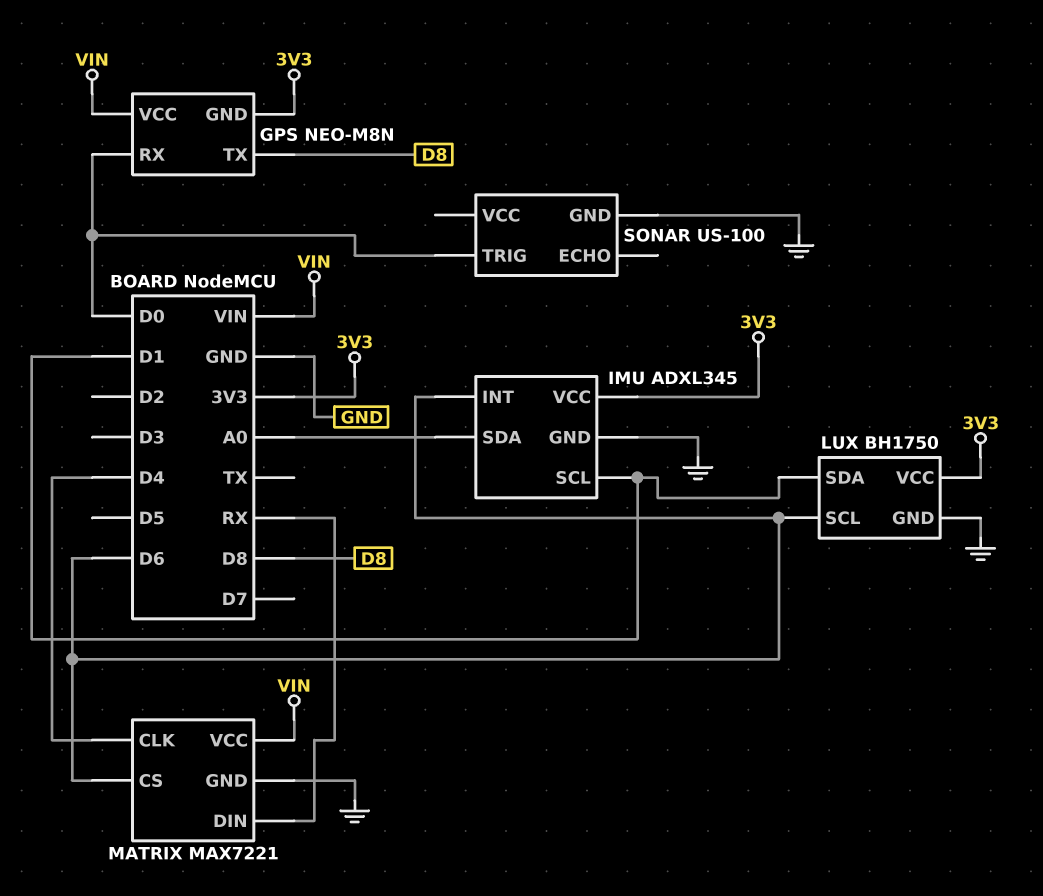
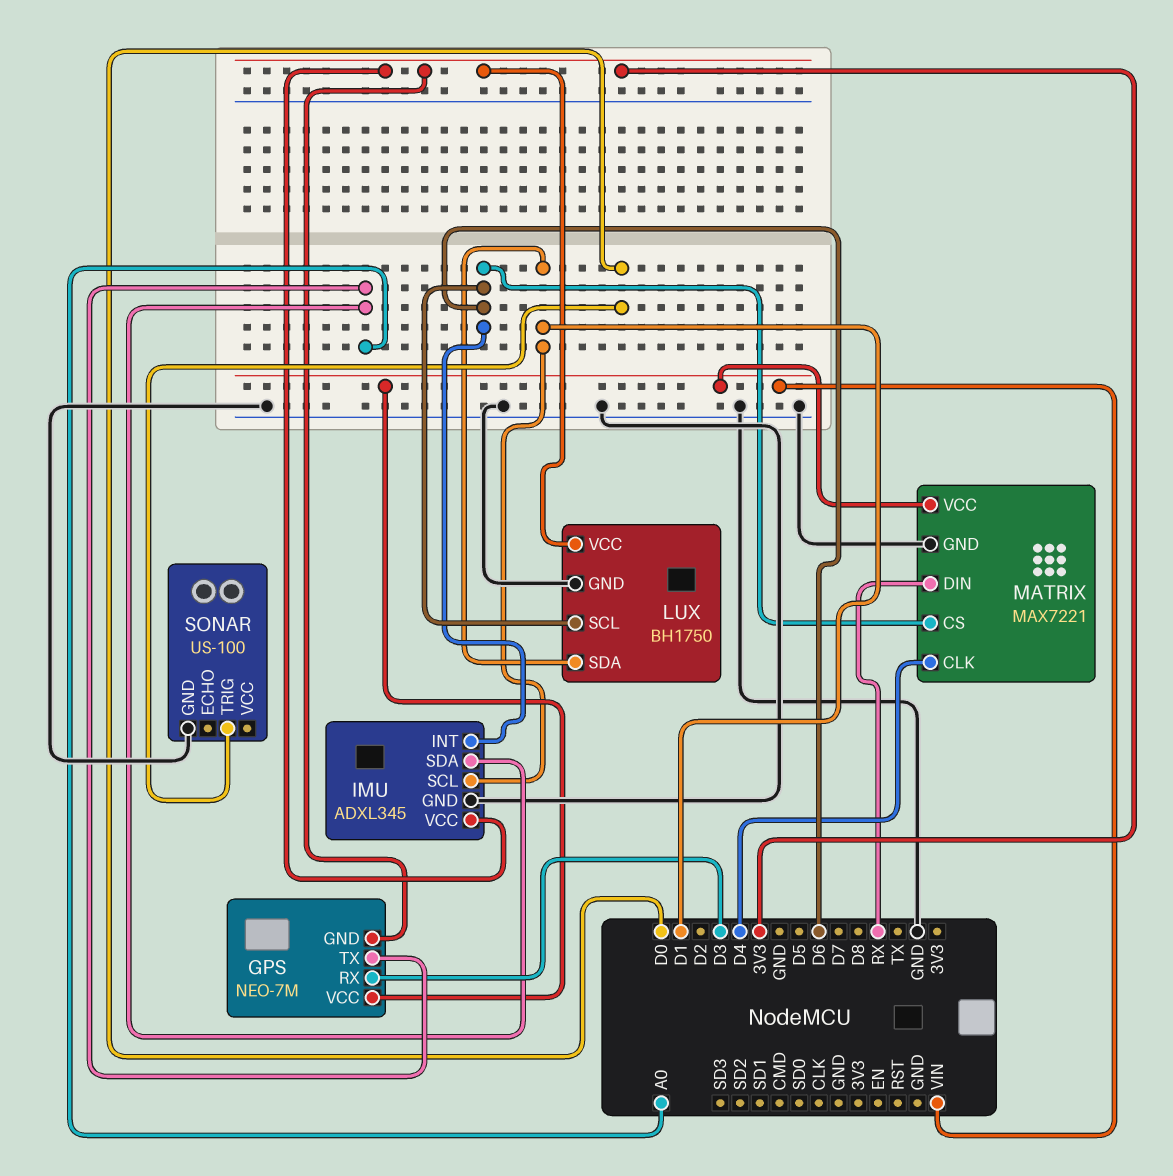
GPS: NEO-M8N -> NEO-7M
GPS pin RX: D0 -> D3
GPS pin TX: D8 -> A0

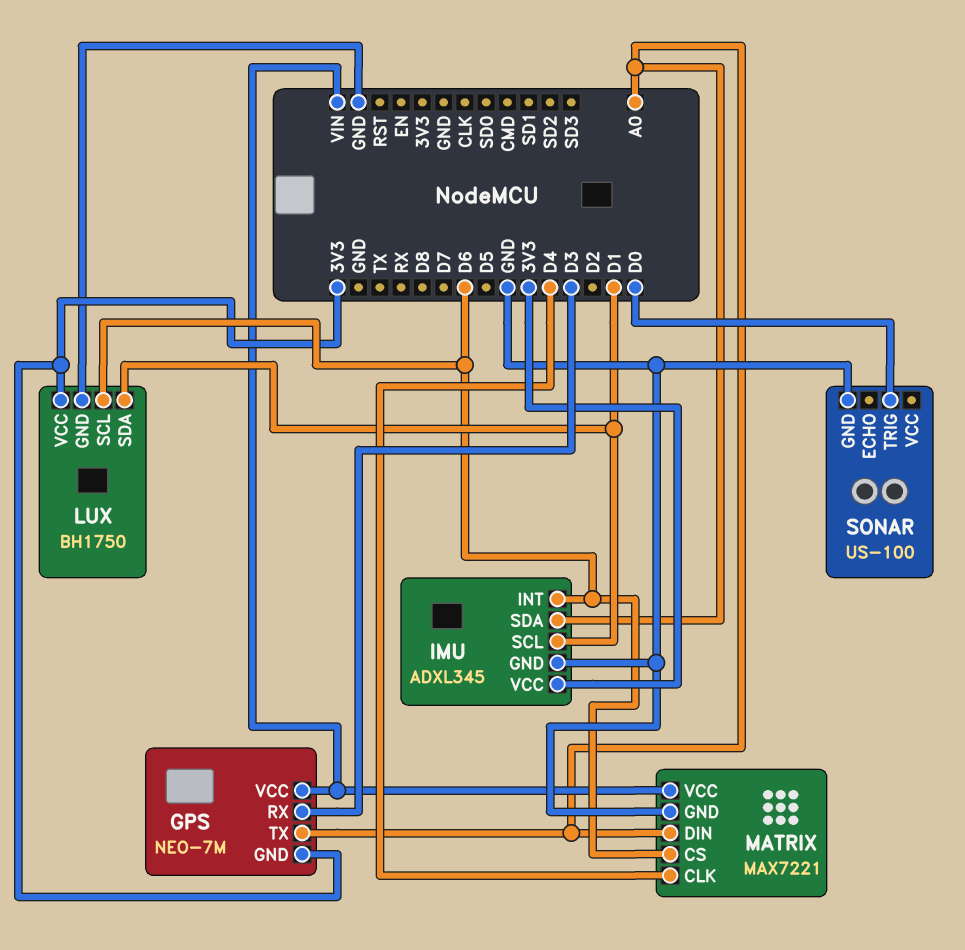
MATRIX pin DIN: RX -> A0

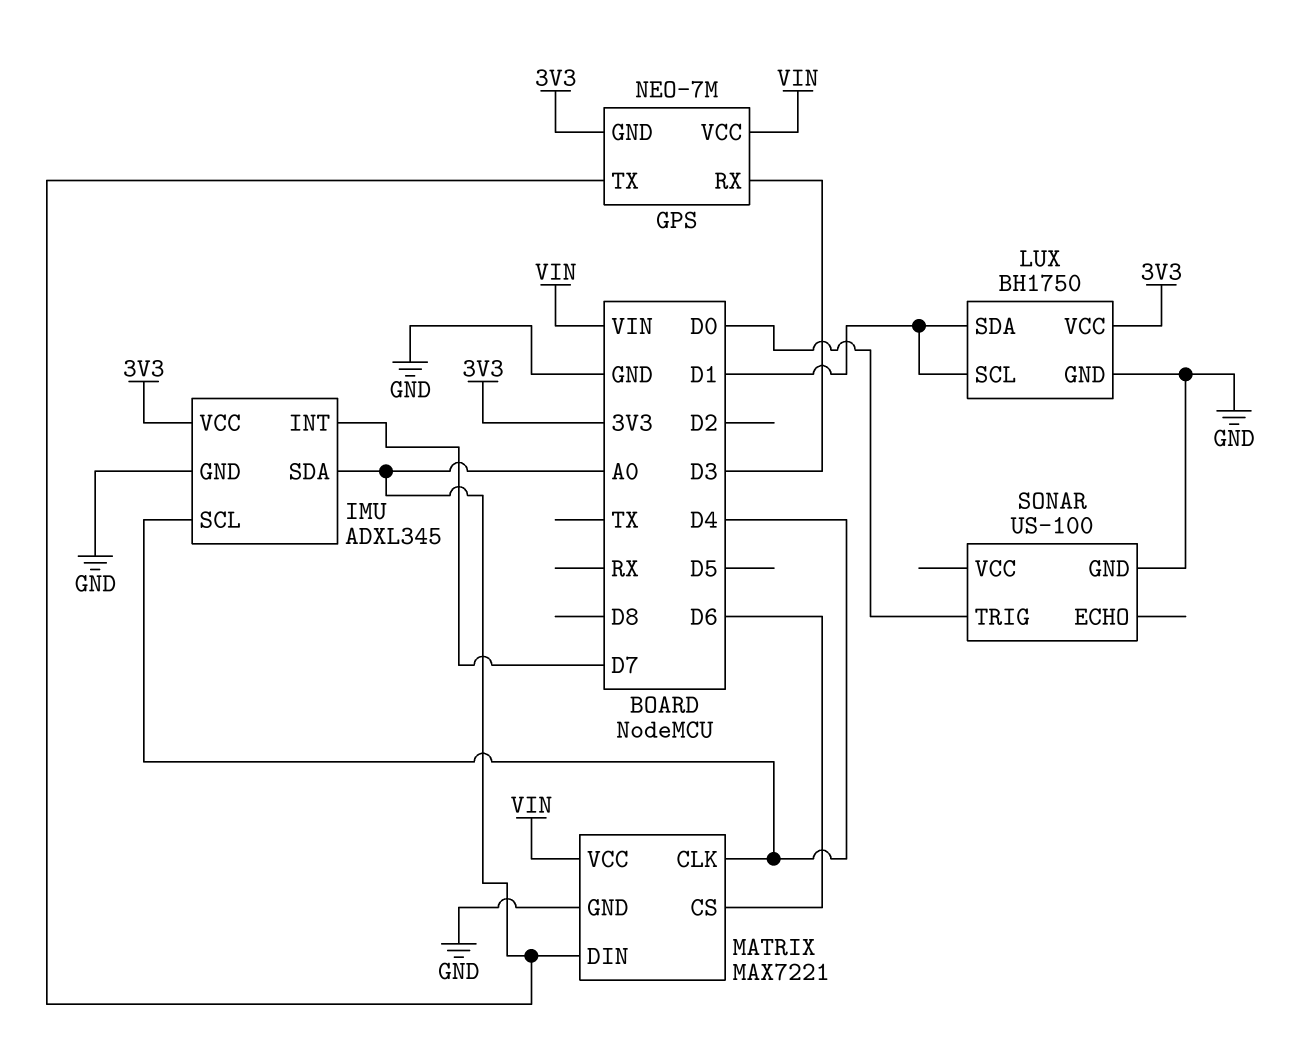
IMU pin INT: D6 -> D7
IMU pin SCL: D1 -> D4
LUX pin SCL: D6 -> D1

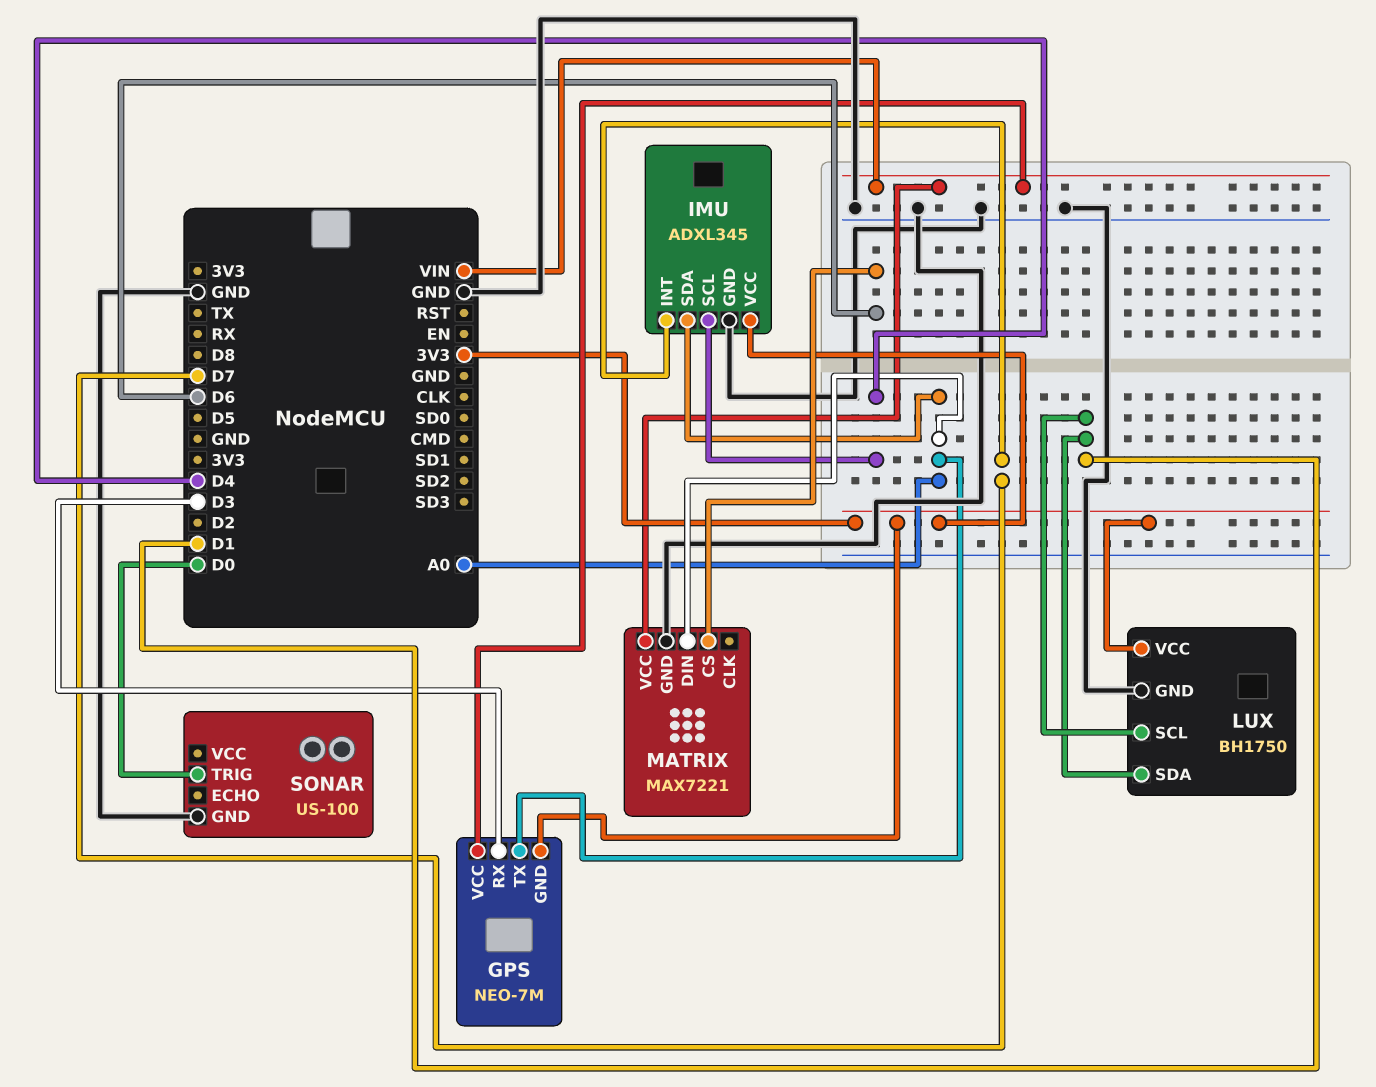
MATRIX pin CLK: D4 -> none

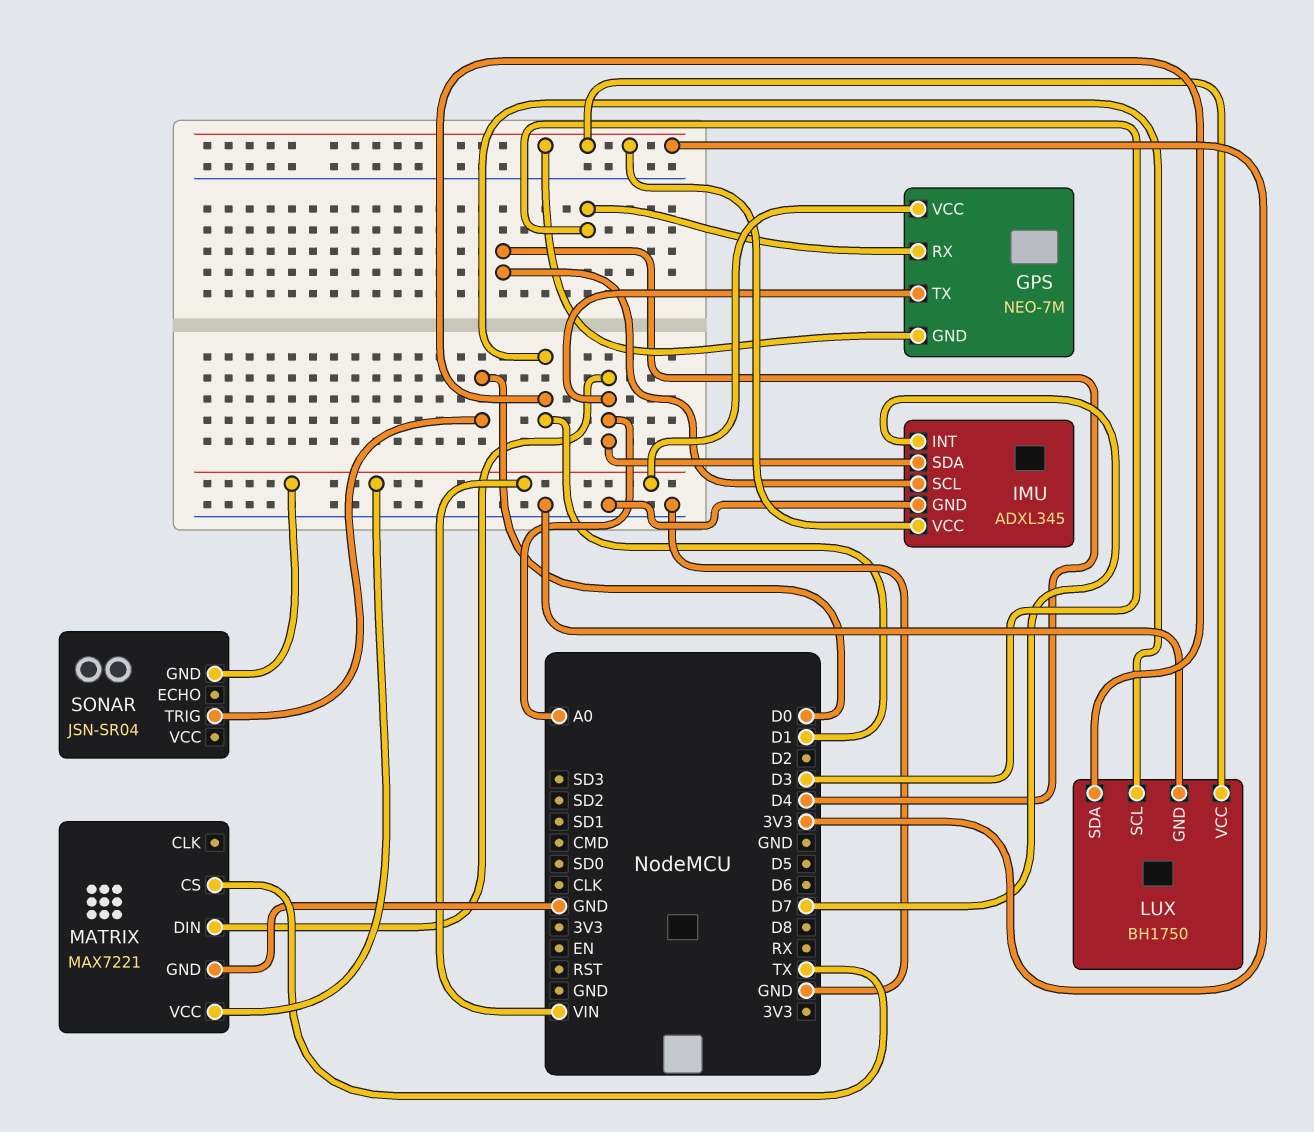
MATRIX pin CS: D6 -> TX
SONAR: US-100 -> JSN-SR04
SONAR pin GND: GND -> VIN

